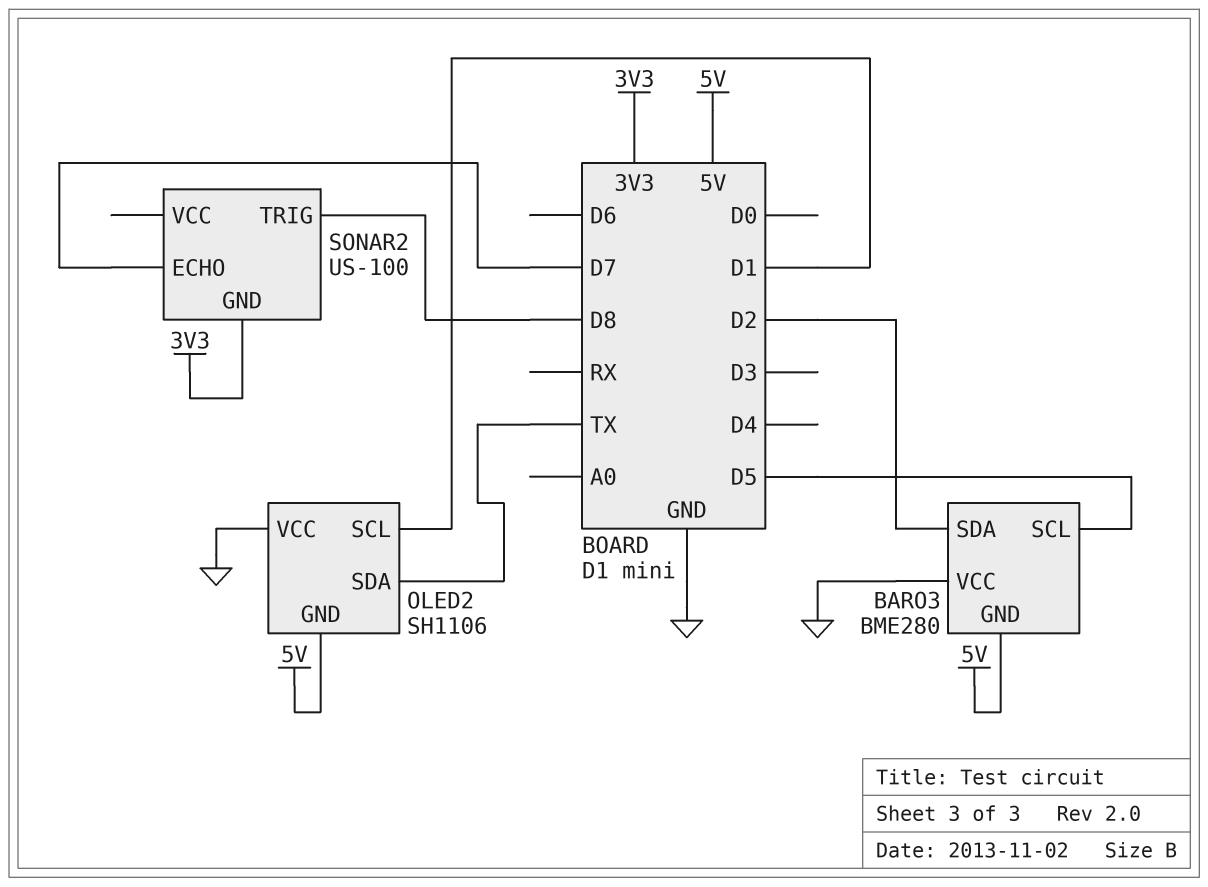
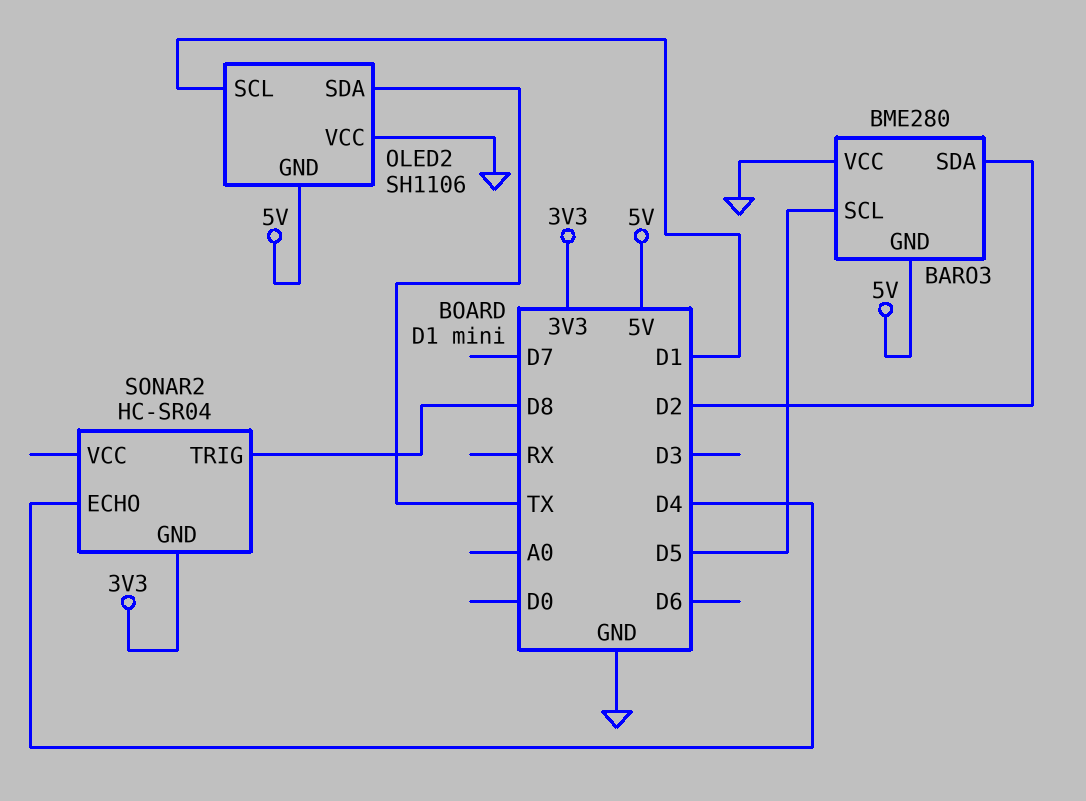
SONAR2: US-100 -> HC-SR04
SONAR2 pin ECHO: D7 -> D4

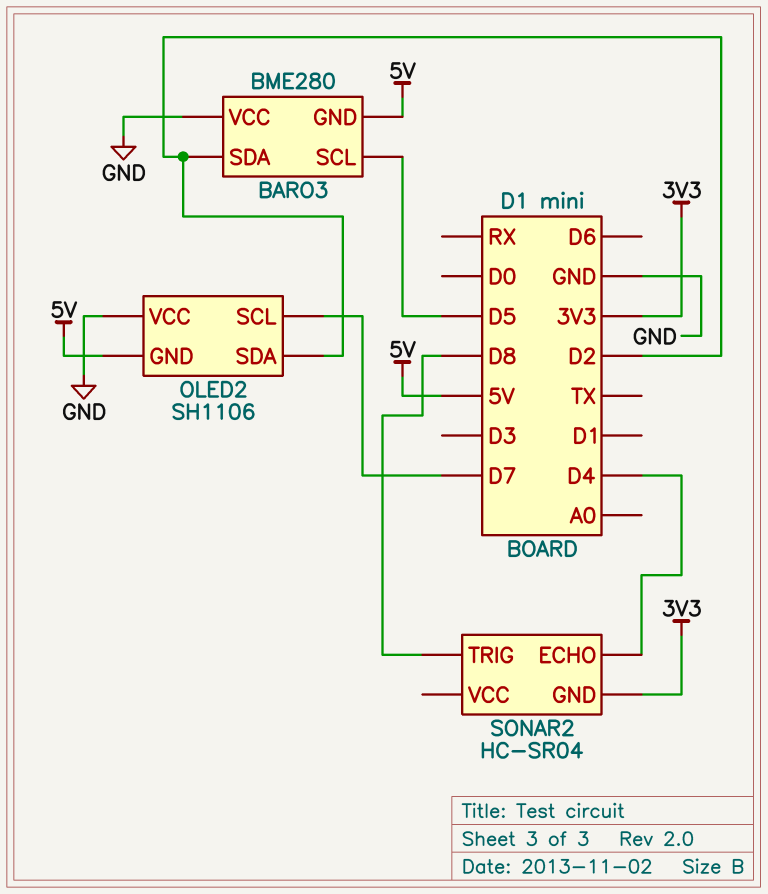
OLED2 pin SCL: D1 -> D7
OLED2 pin SDA: TX -> D2

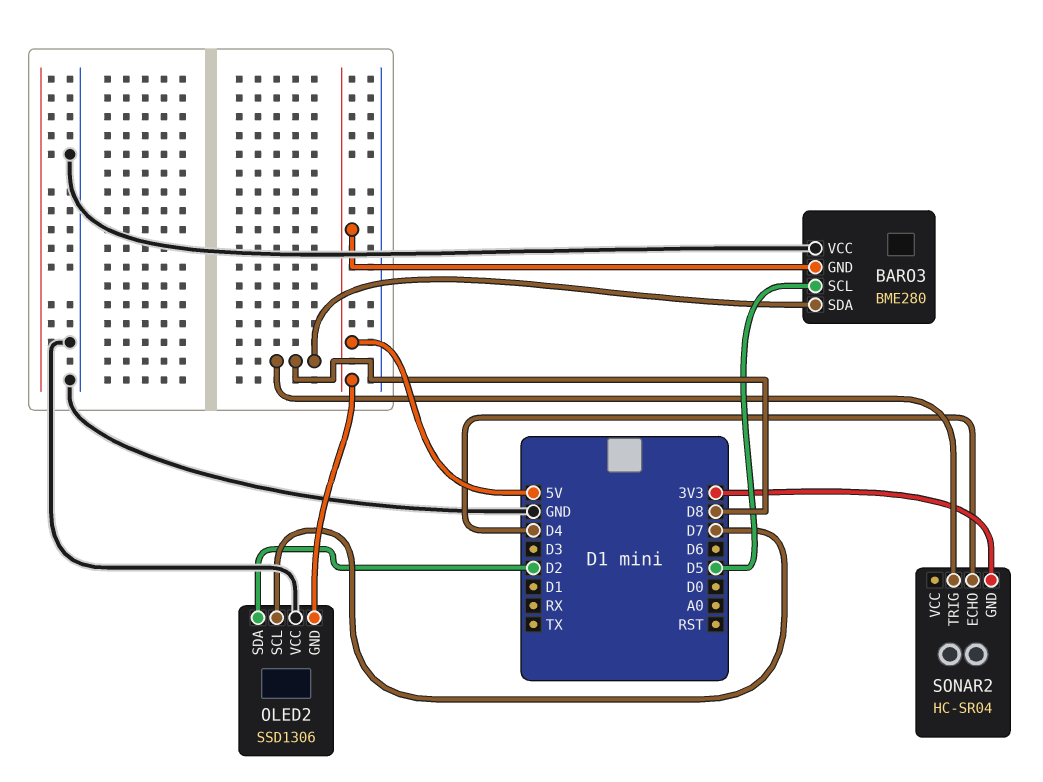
BARO3 pin SDA: D2 -> D8
OLED2: SH1106 -> SSD1306

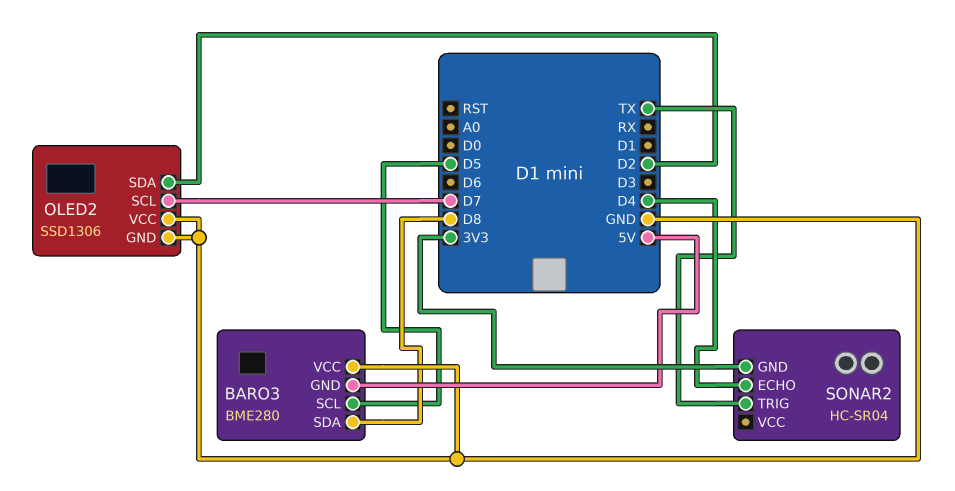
OLED2 pin GND: 5V -> GND
SONAR2 pin TRIG: D8 -> TX

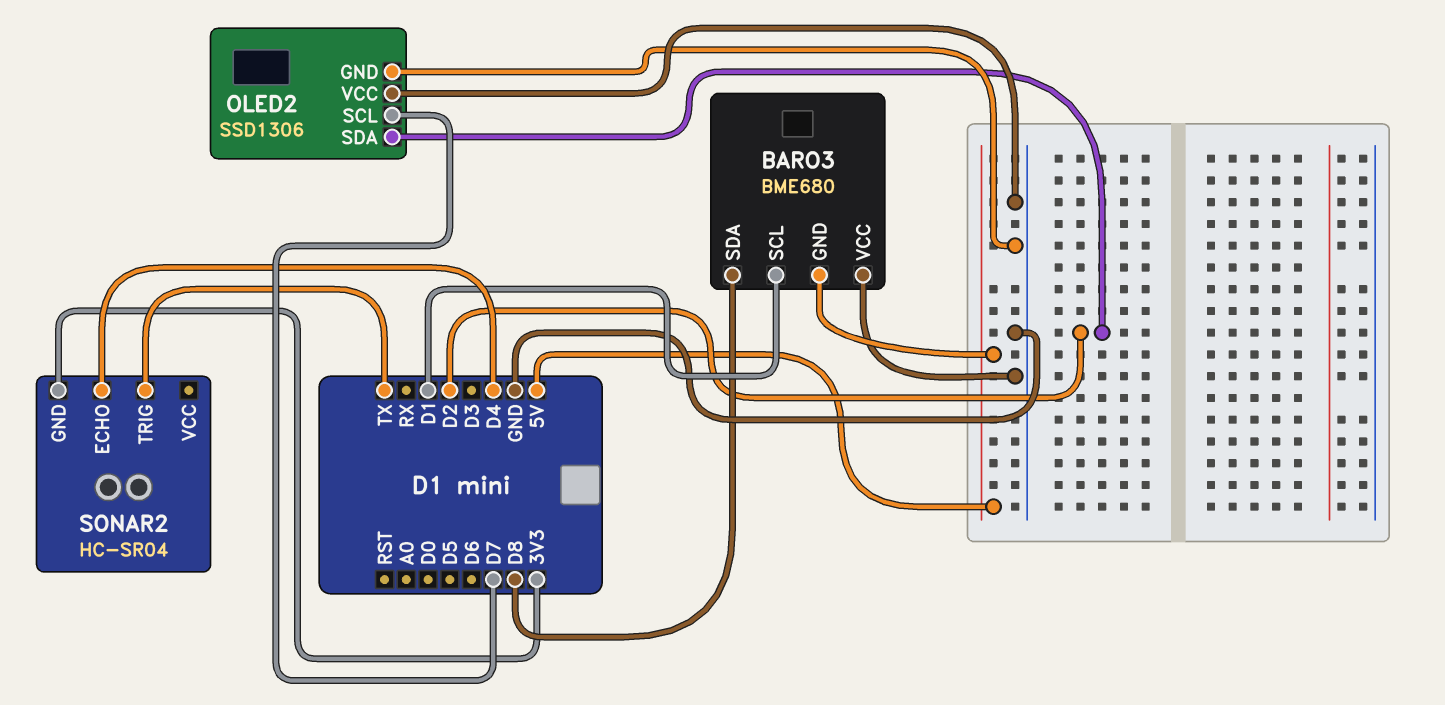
BARO3: BME280 -> BME680
BARO3 pin SCL: D5 -> D1

